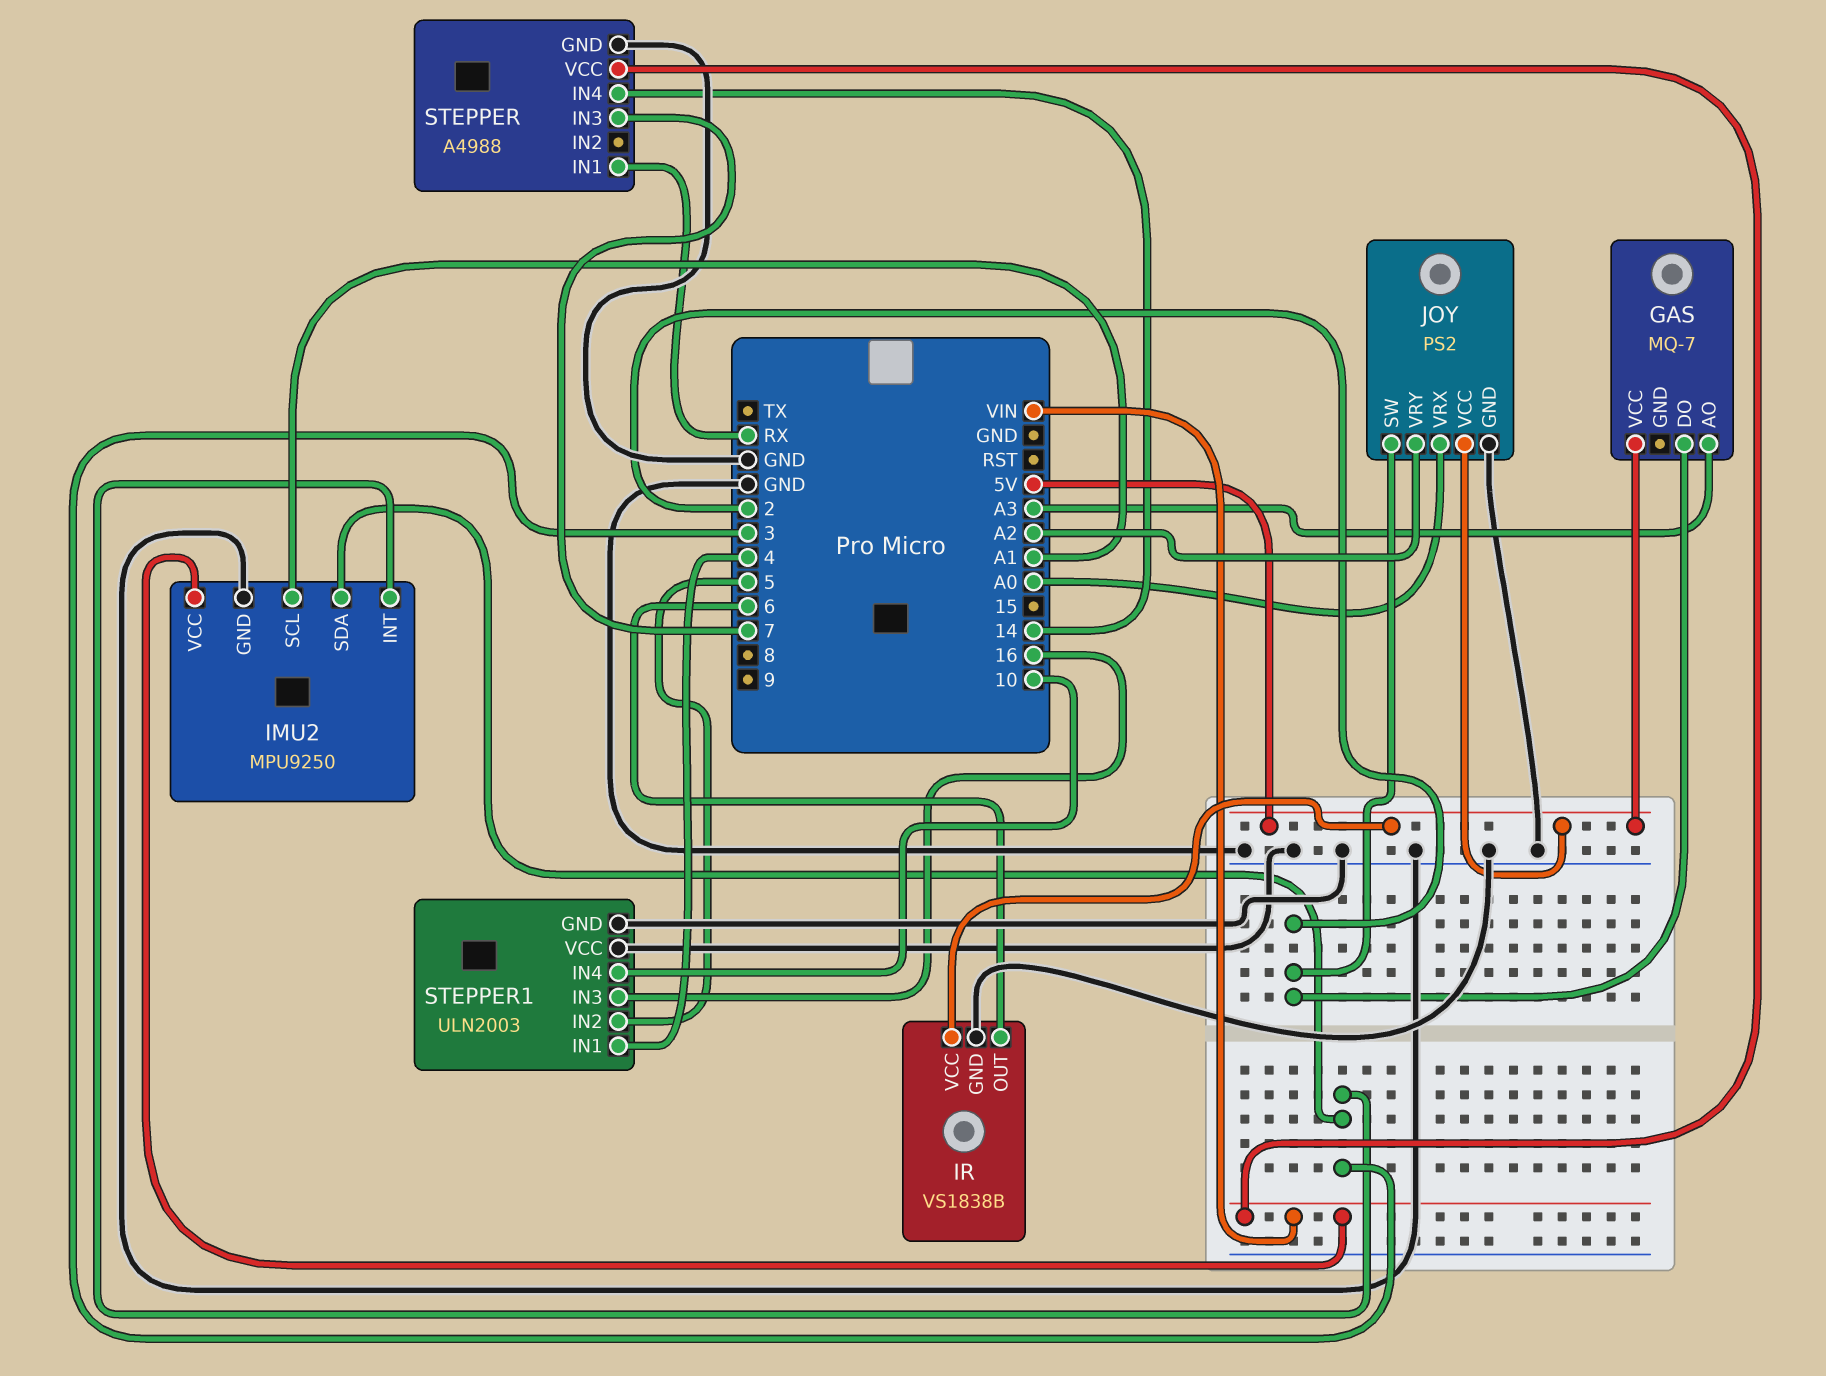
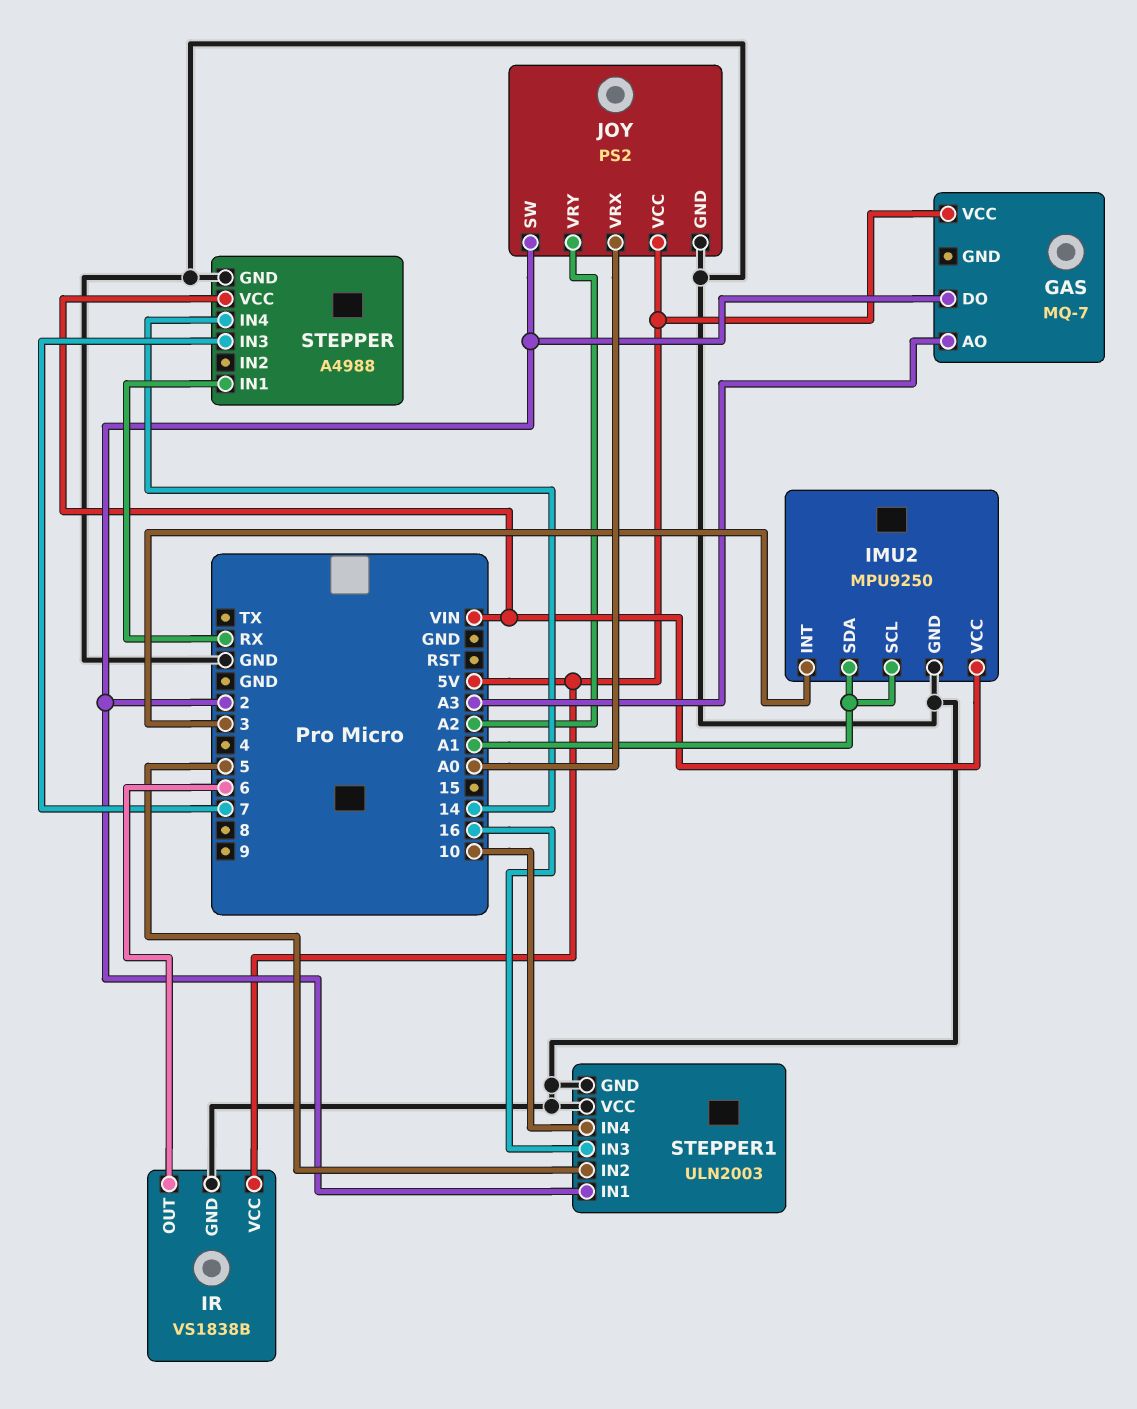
IMU2 pin SDA: 3 -> A1
STEPPER1 pin IN1: 4 -> 2

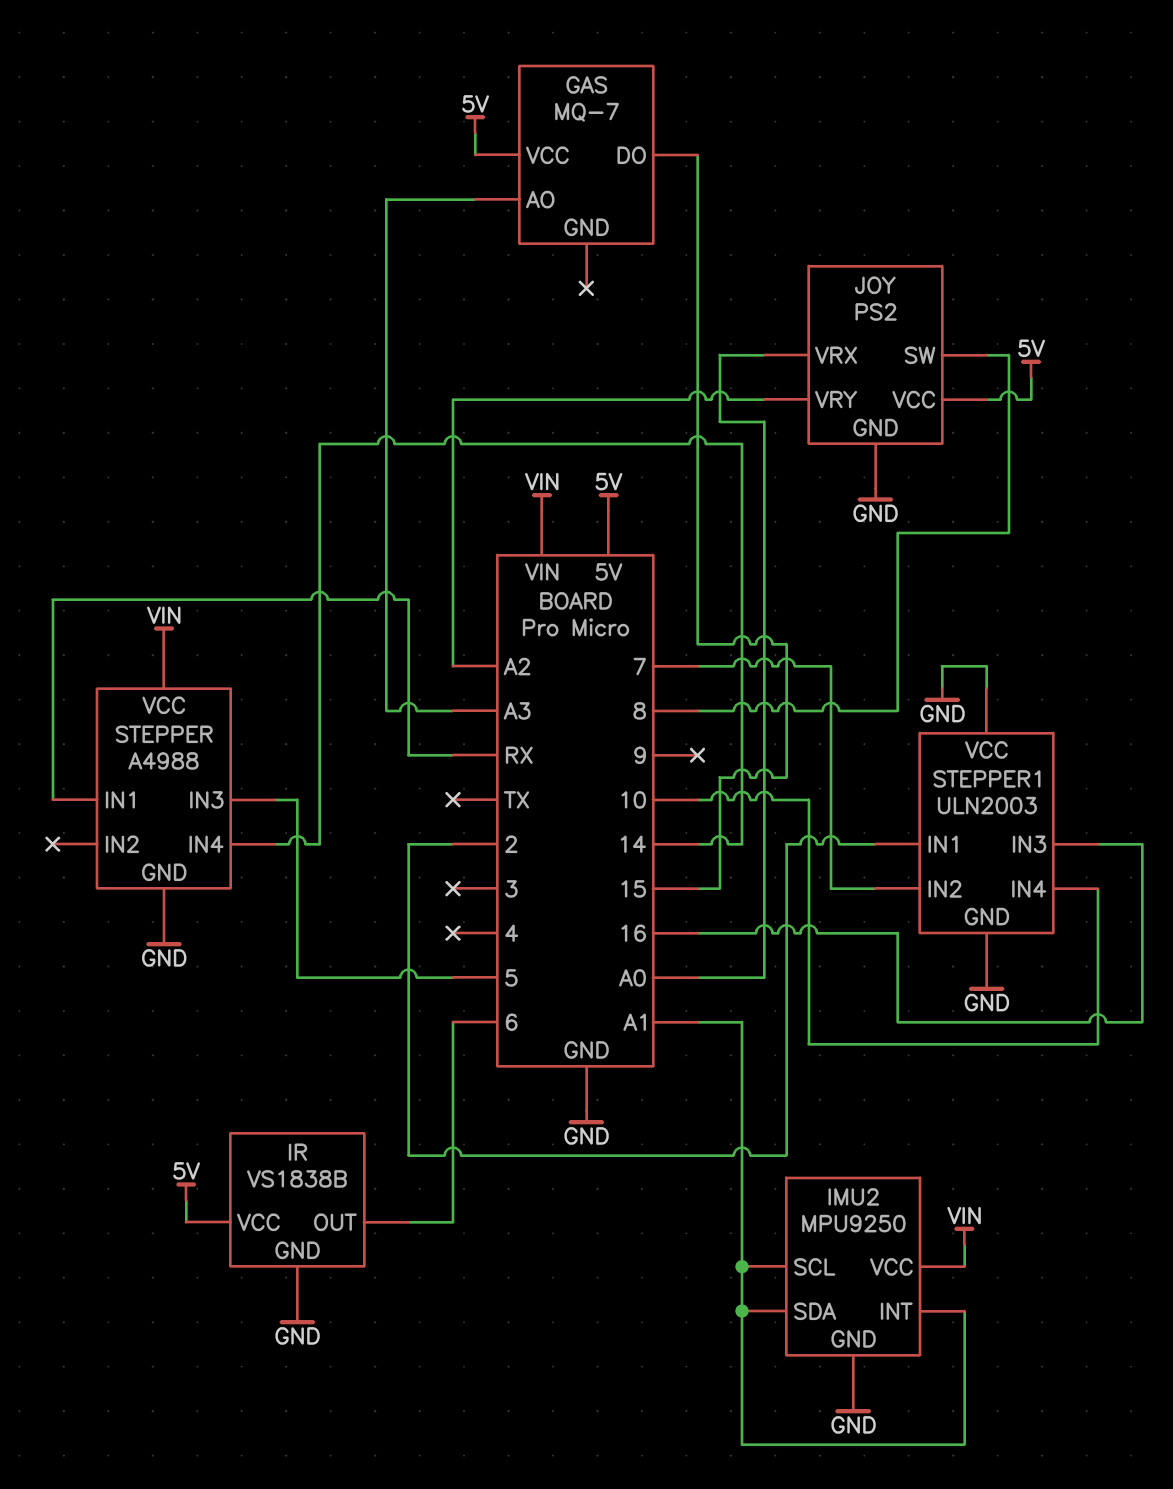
GAS pin DO: 2 -> 15
IMU2 pin INT: 3 -> A1
JOY pin SW: 2 -> 8
STEPPER pin IN3: 7 -> 5
STEPPER1 pin IN2: 5 -> 7

